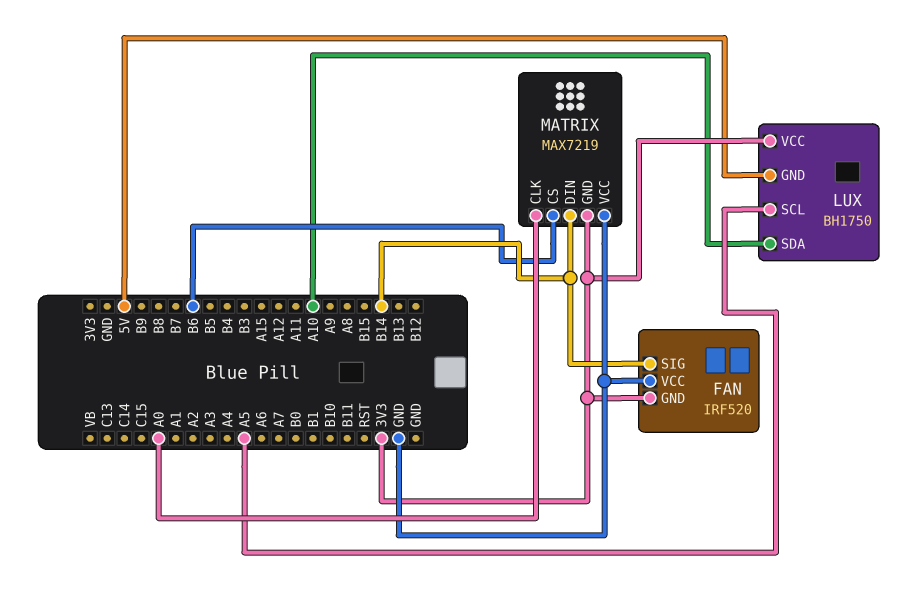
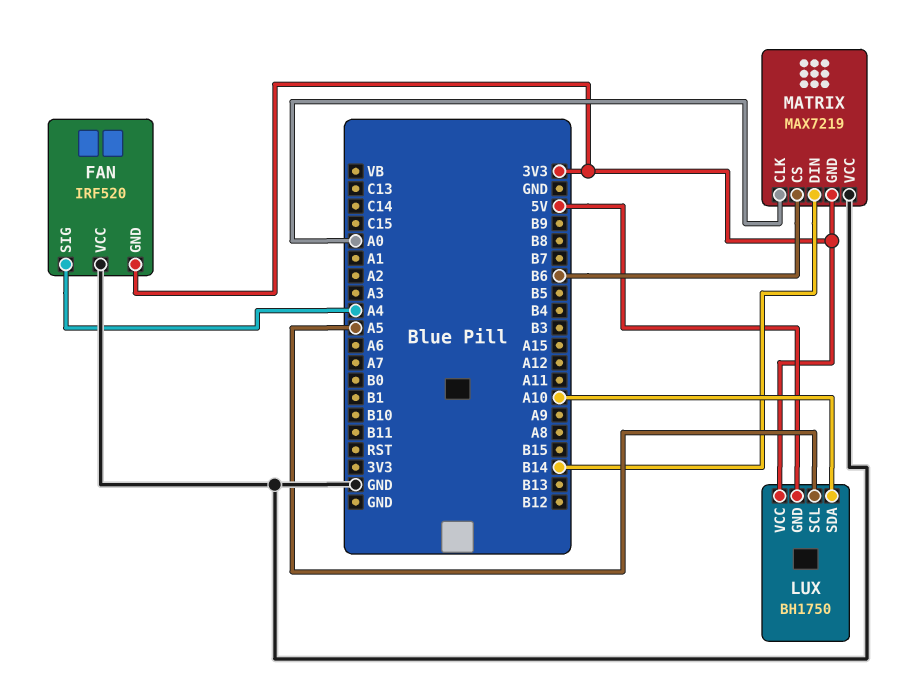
FAN pin SIG: B14 -> A4

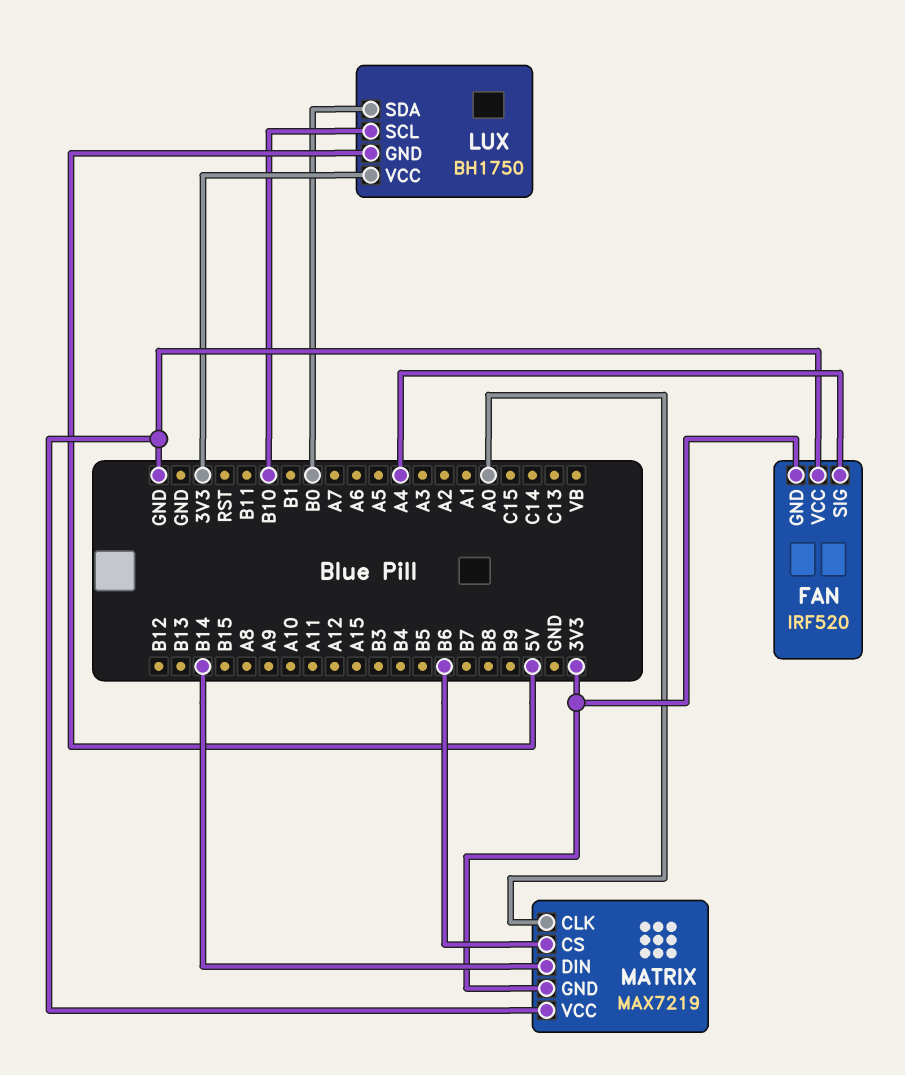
LUX pin SCL: A5 -> B10
LUX pin SDA: A10 -> B0

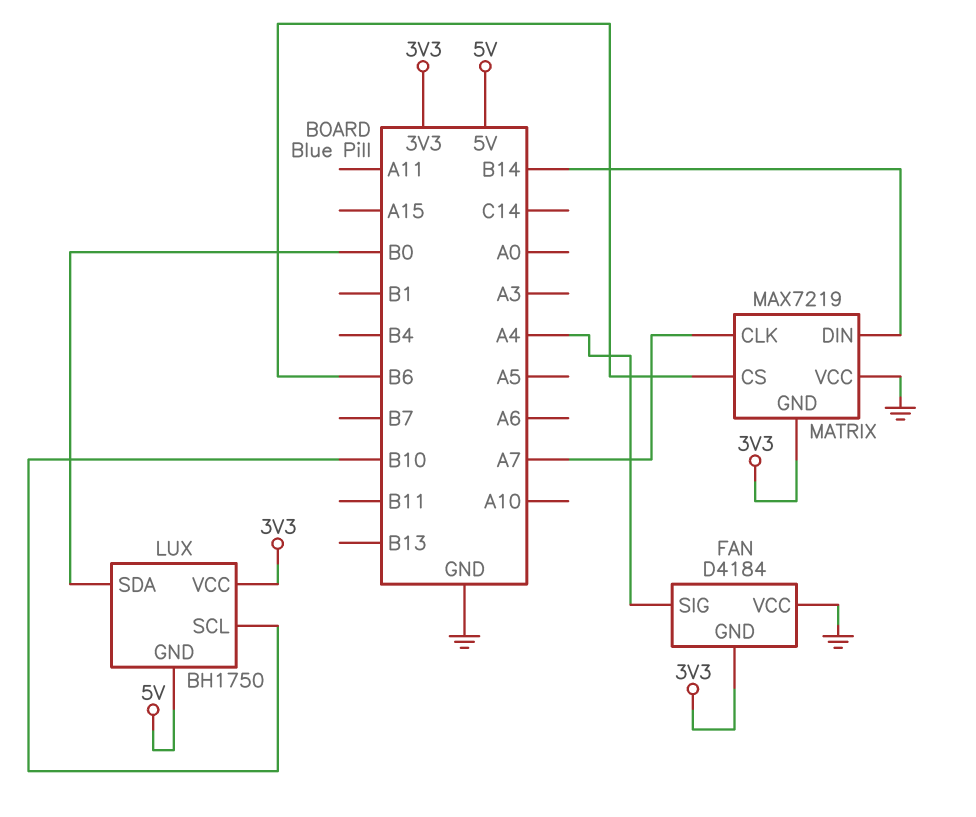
FAN: IRF520 -> D4184
MATRIX pin CLK: A0 -> A7

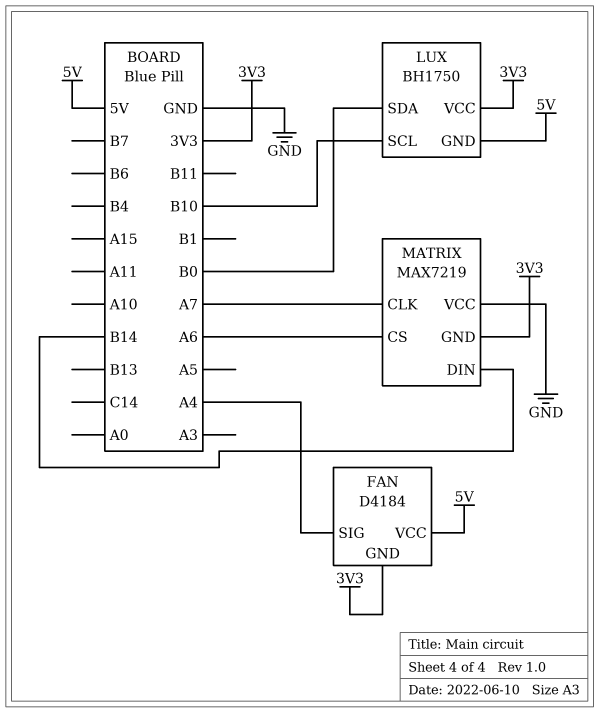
FAN pin VCC: GND -> 5V
MATRIX pin CS: B6 -> A6

